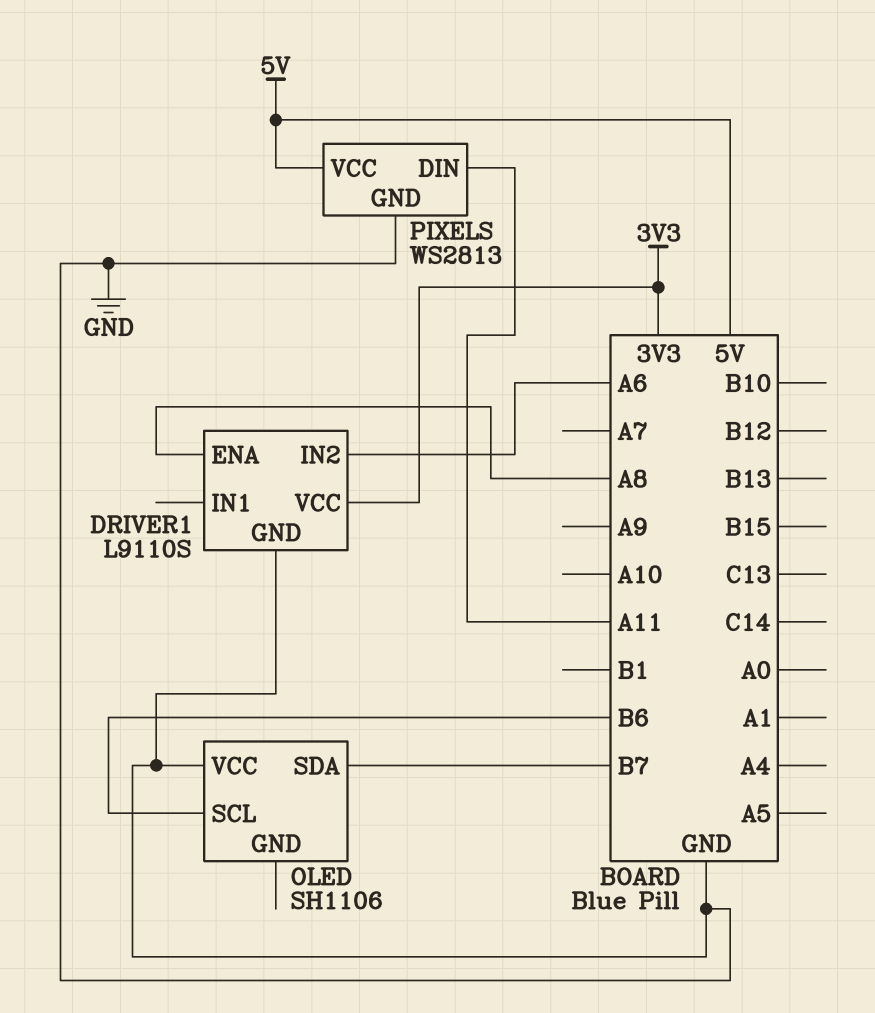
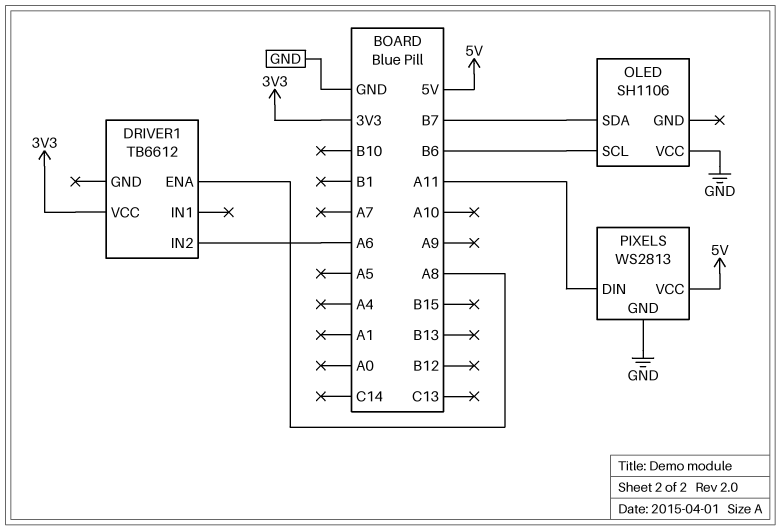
DRIVER1: L9110S -> TB6612
DRIVER1 pin GND: GND -> none

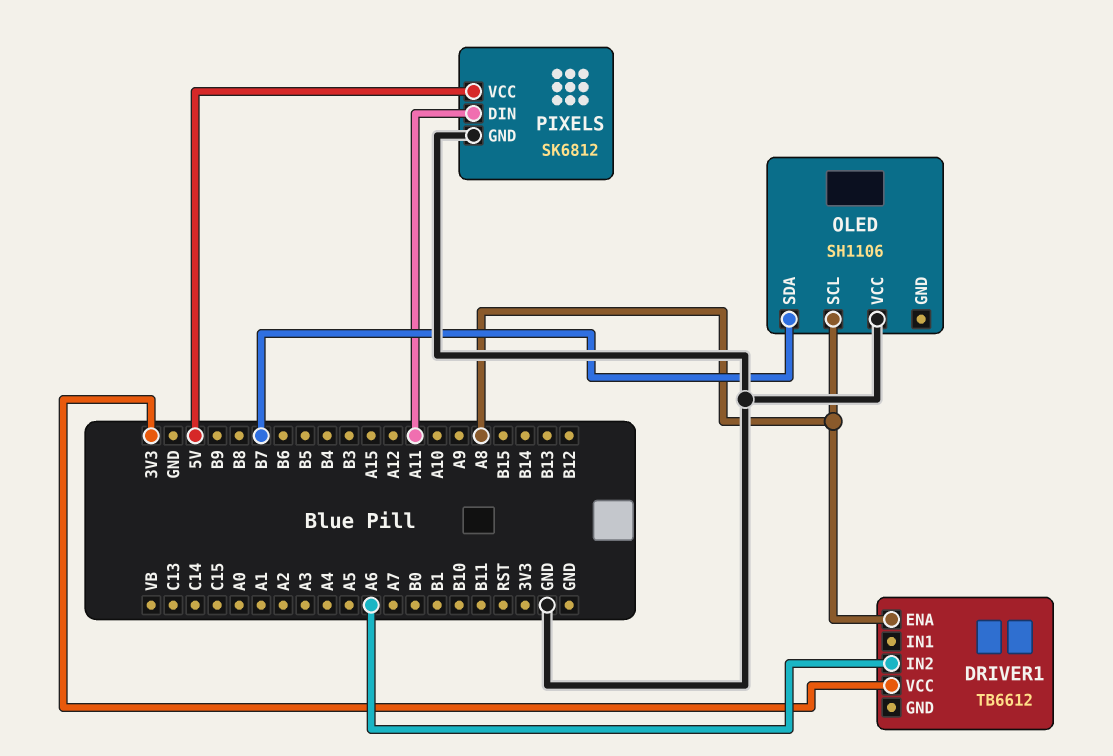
OLED pin SCL: B6 -> A8
PIXELS: WS2813 -> SK6812

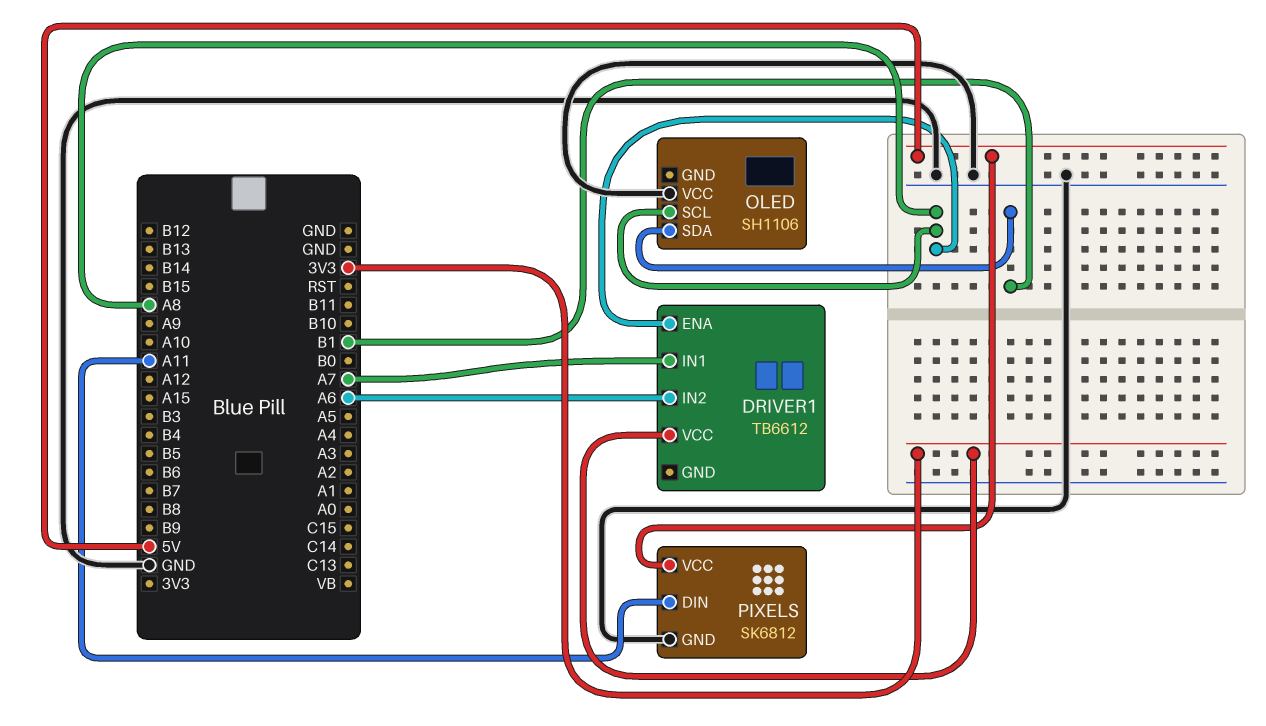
DRIVER1 pin IN1: none -> A7
OLED pin SDA: B7 -> B1

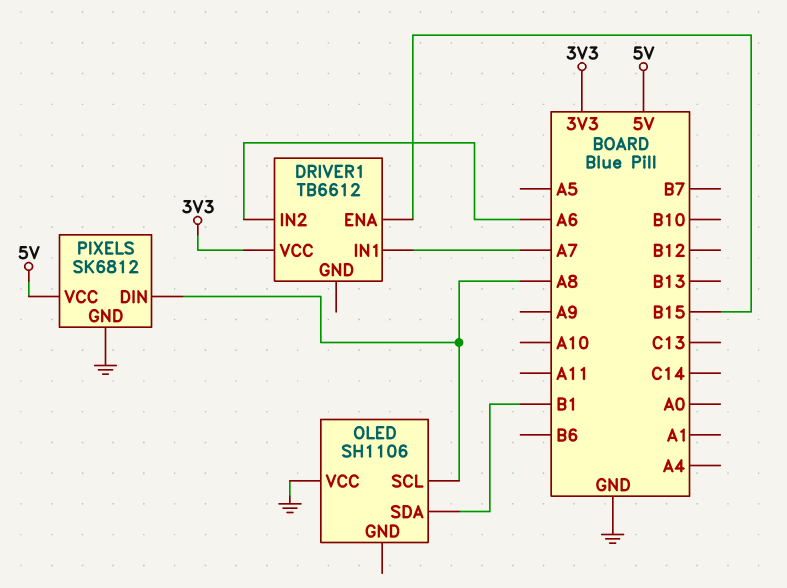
DRIVER1 pin ENA: A8 -> B15
PIXELS pin DIN: A11 -> A8

